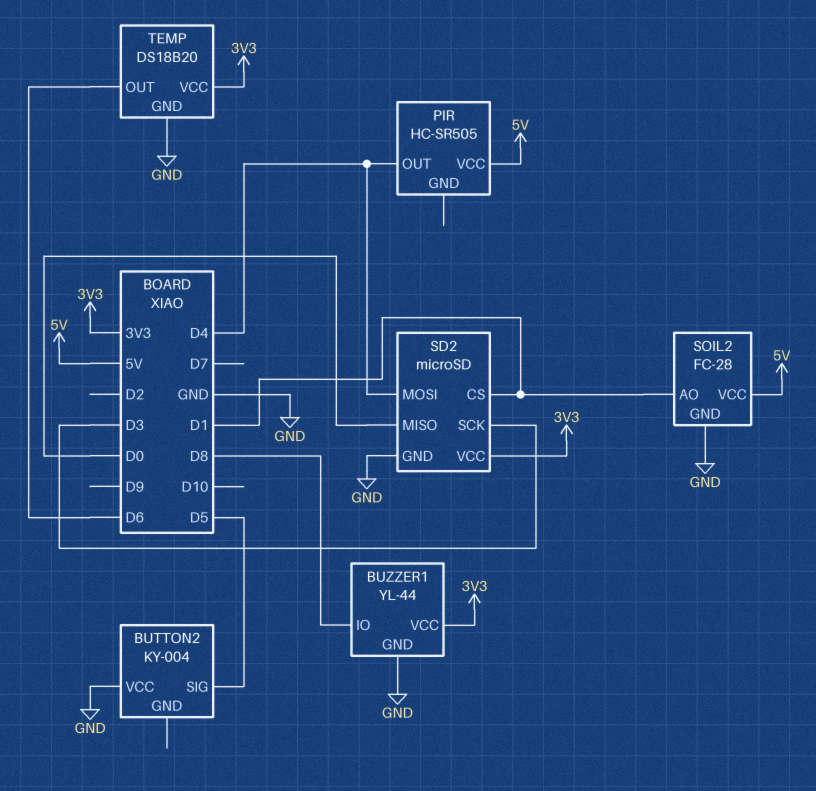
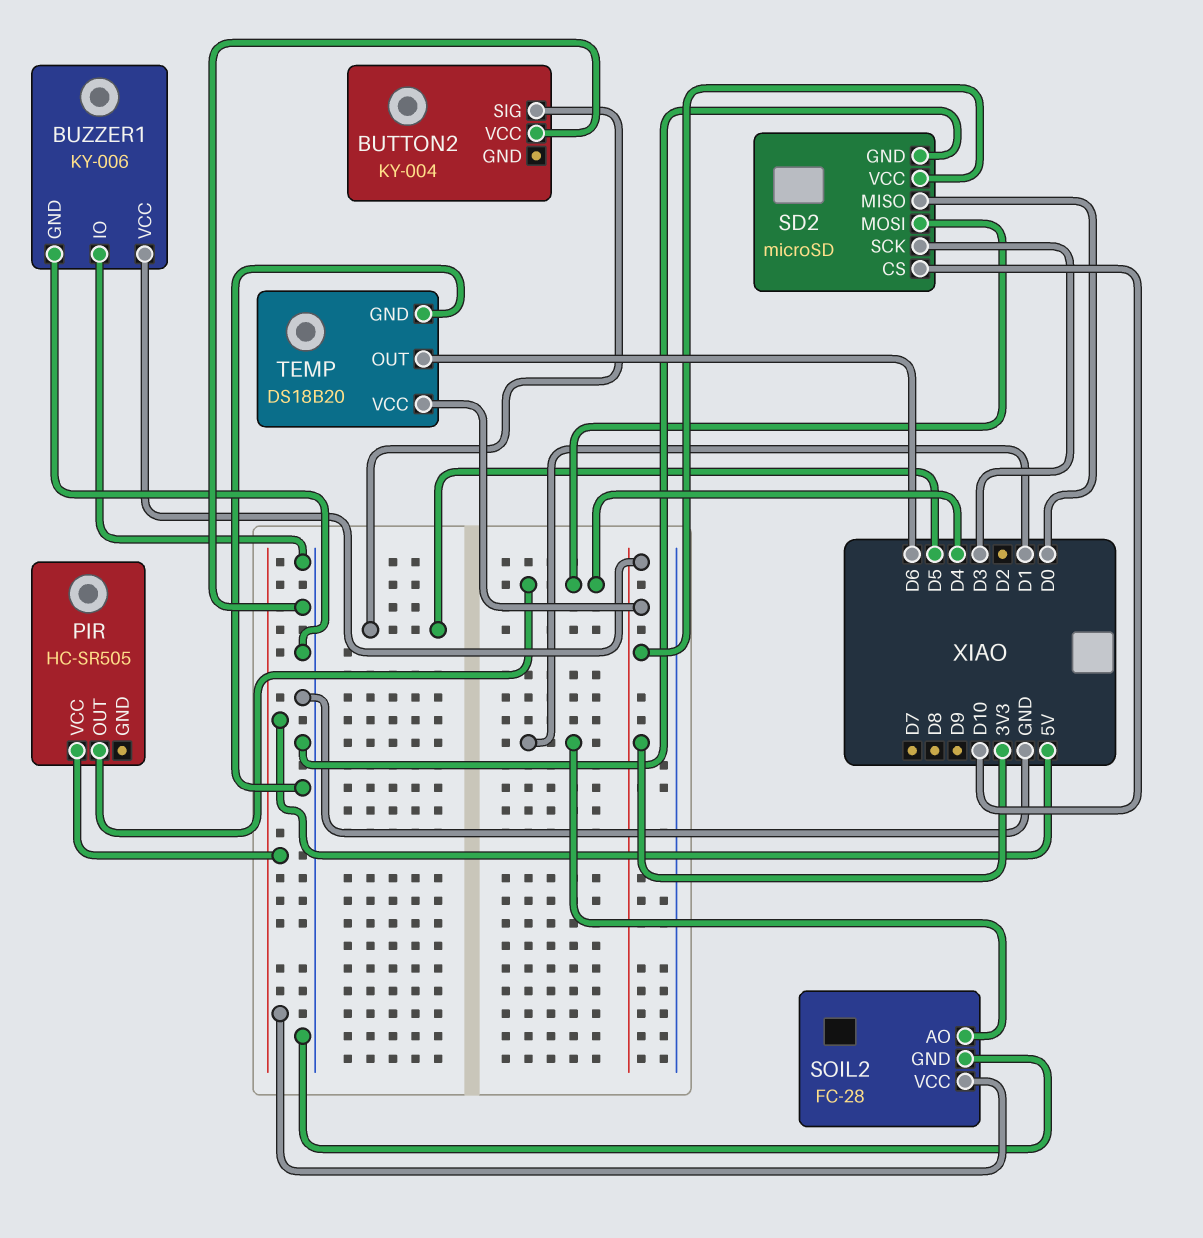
BUZZER1: YL-44 -> KY-006
BUZZER1 pin IO: D8 -> GND
SD2 pin CS: D1 -> D10

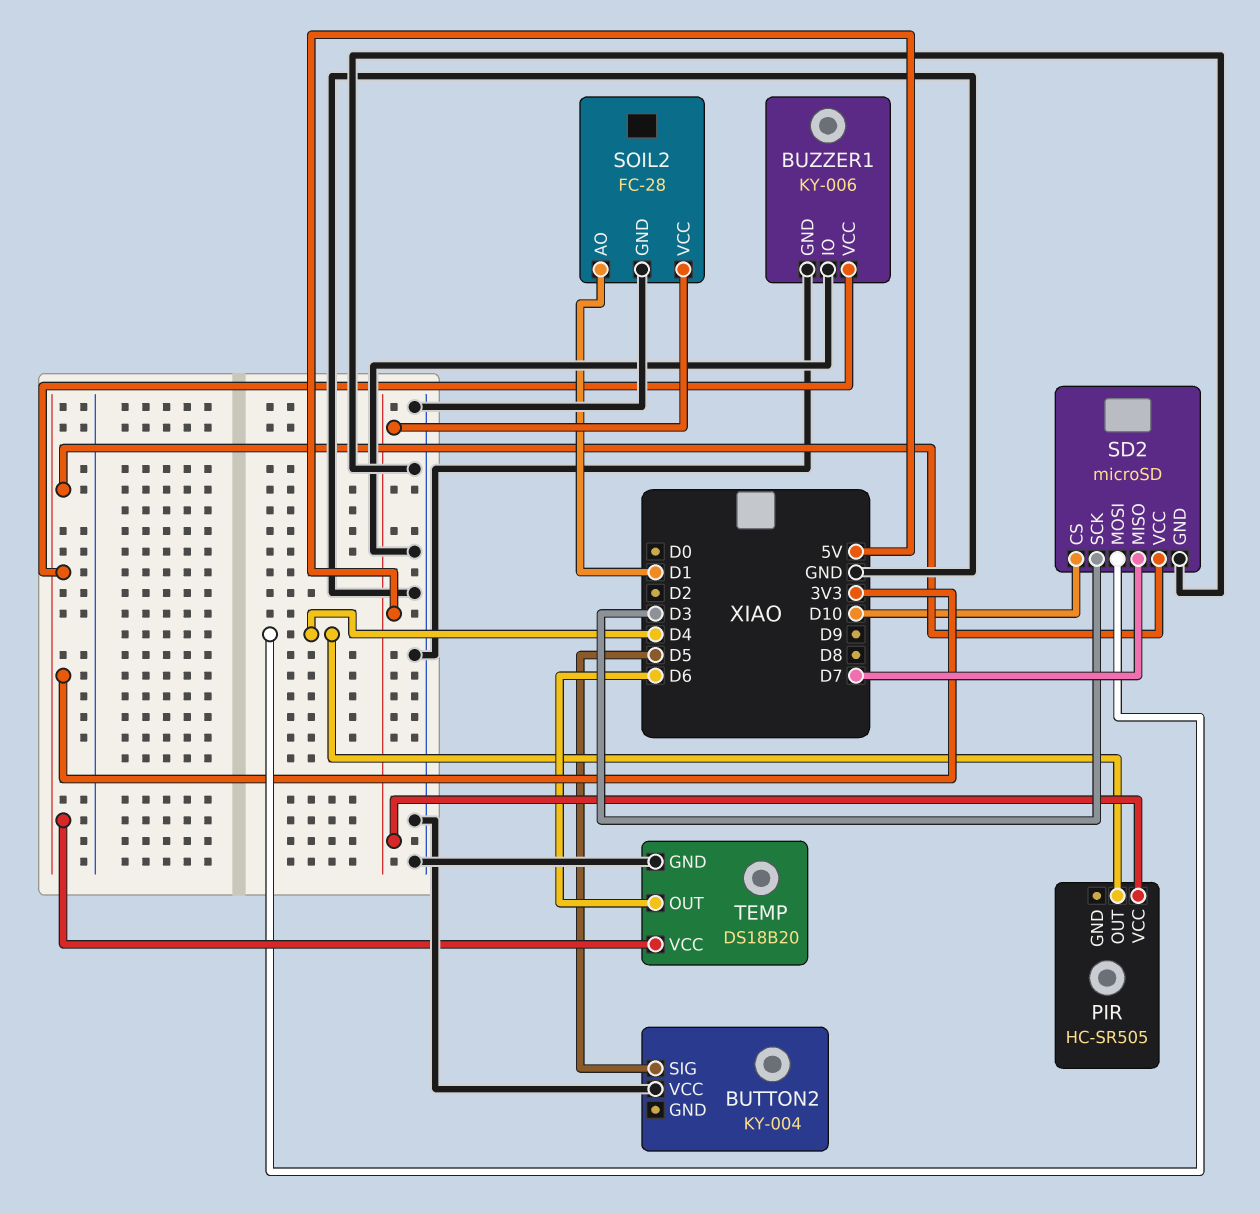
SD2 pin MISO: D0 -> D7

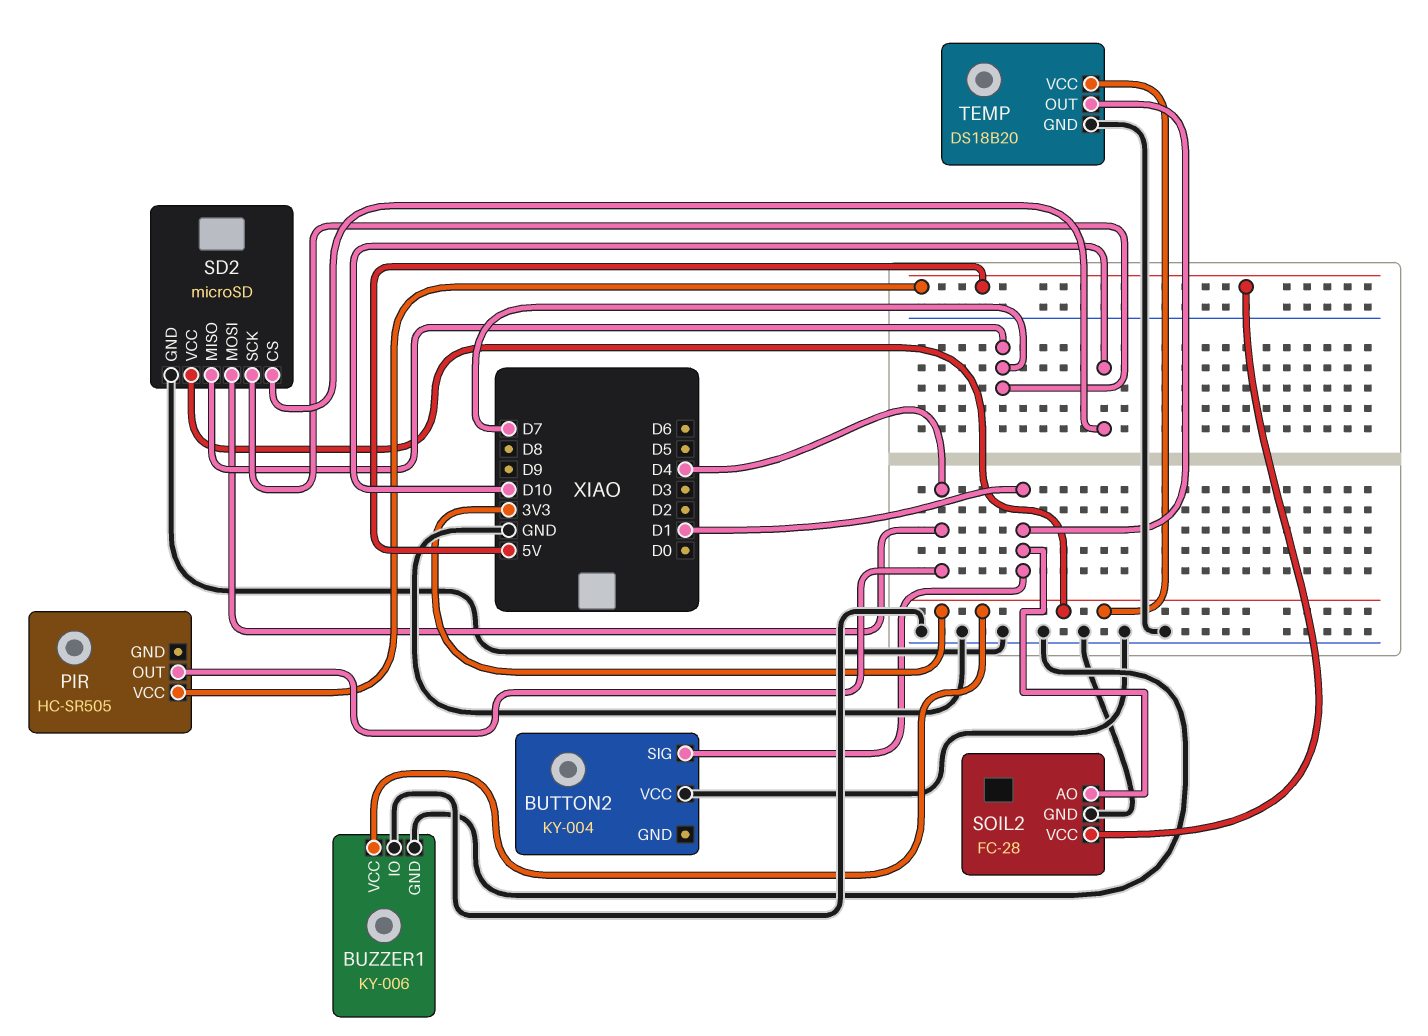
BUTTON2 pin SIG: D5 -> D1
SD2 pin SCK: D3 -> D7
TEMP pin OUT: D6 -> D1

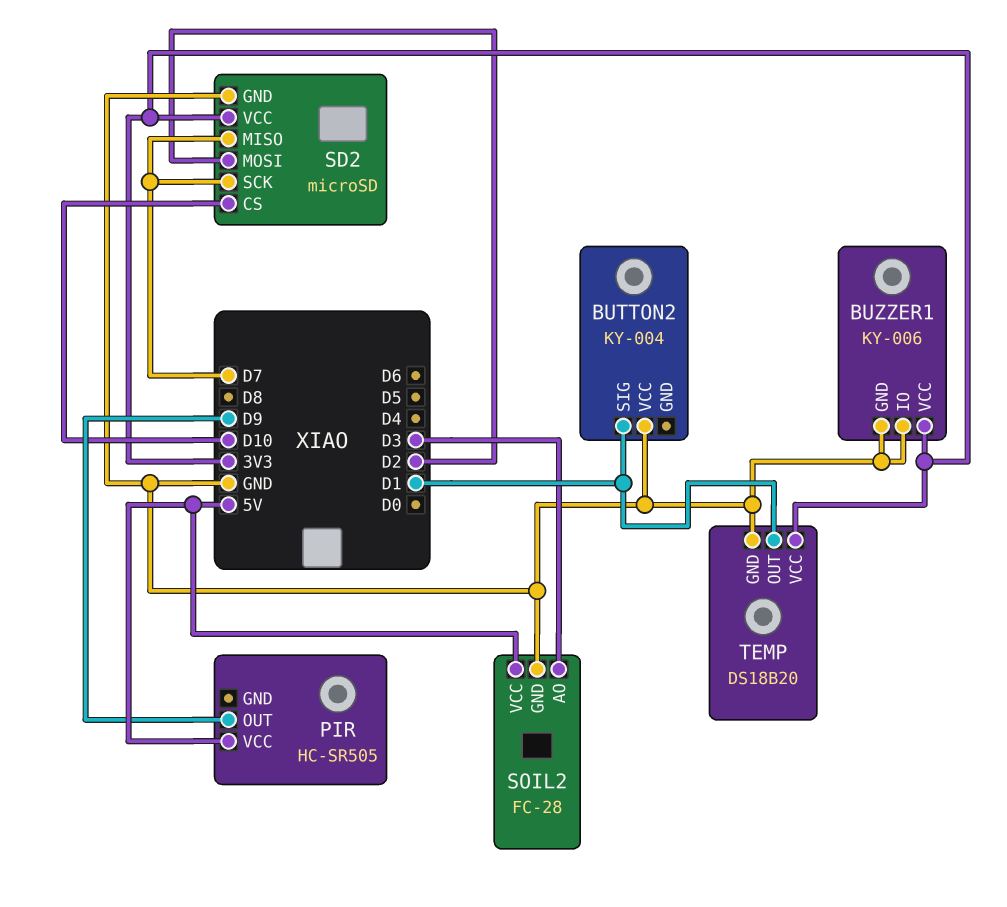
PIR pin OUT: D4 -> D9
SD2 pin MOSI: D4 -> D2
SOIL2 pin AO: D1 -> D3

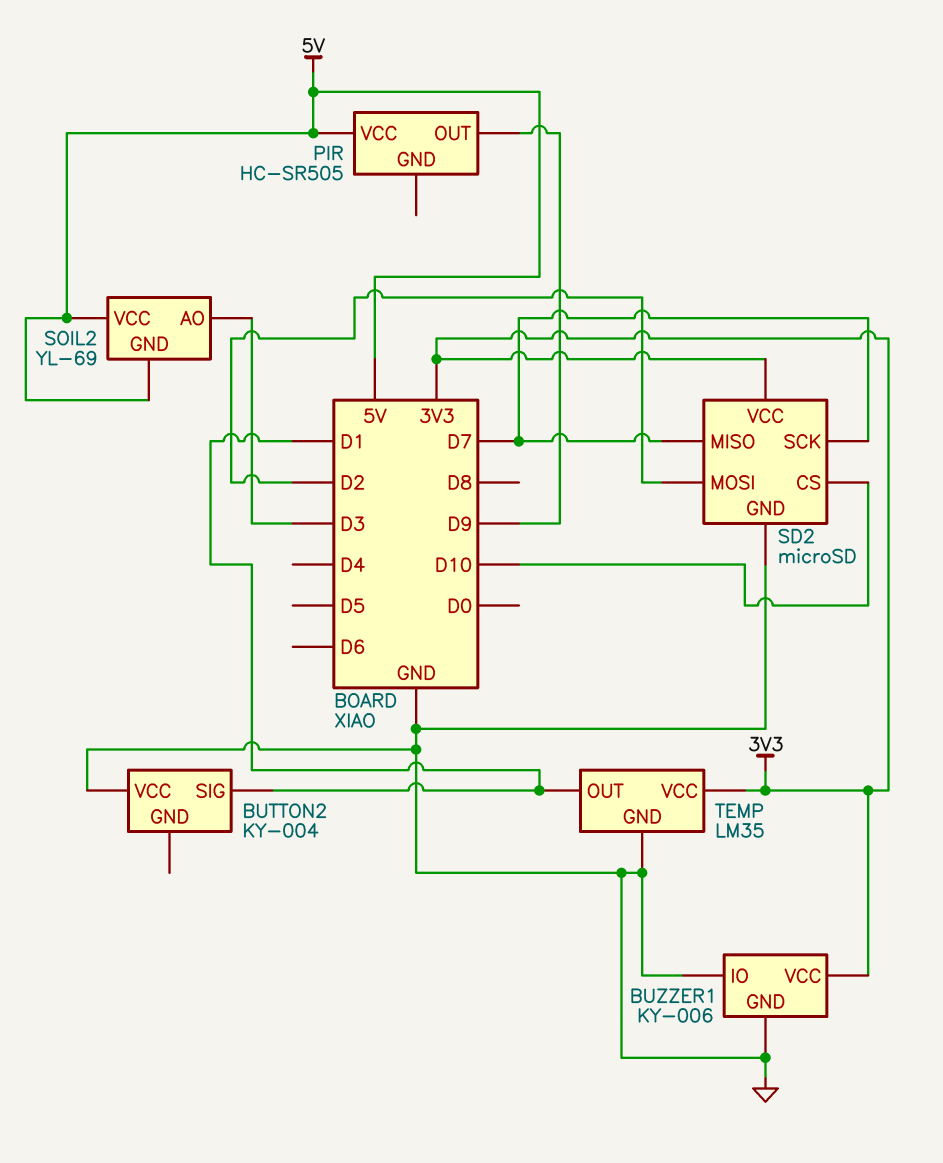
SOIL2: FC-28 -> YL-69
SOIL2 pin GND: GND -> 5V
TEMP: DS18B20 -> LM35

